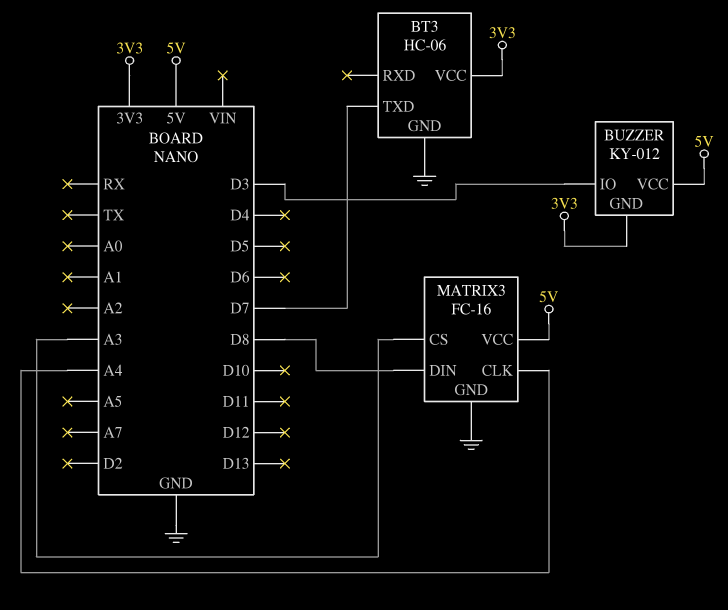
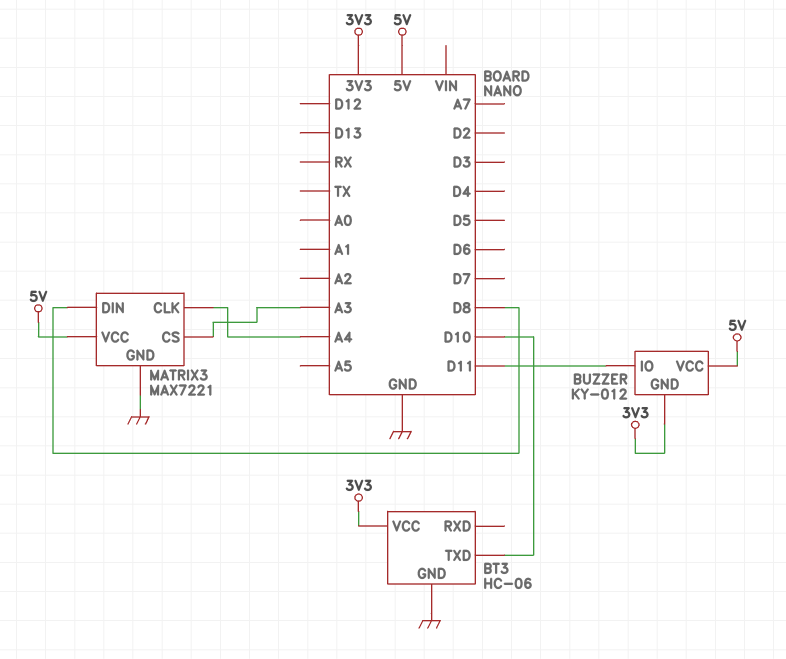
BT3 pin TXD: D7 -> D10
BUZZER pin IO: D3 -> D11
MATRIX3: FC-16 -> MAX7221

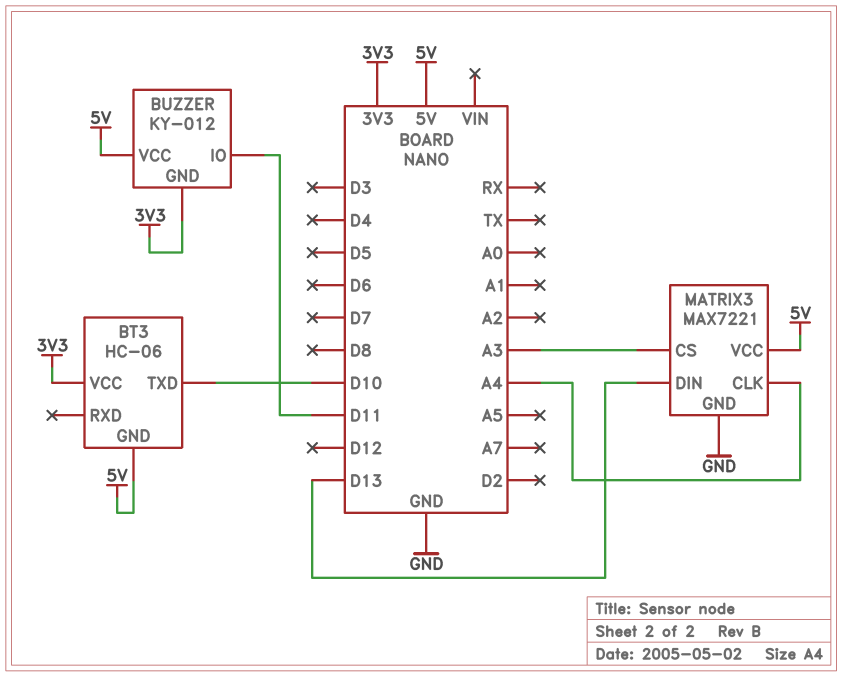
BT3 pin GND: GND -> 5V
MATRIX3 pin DIN: D8 -> D13

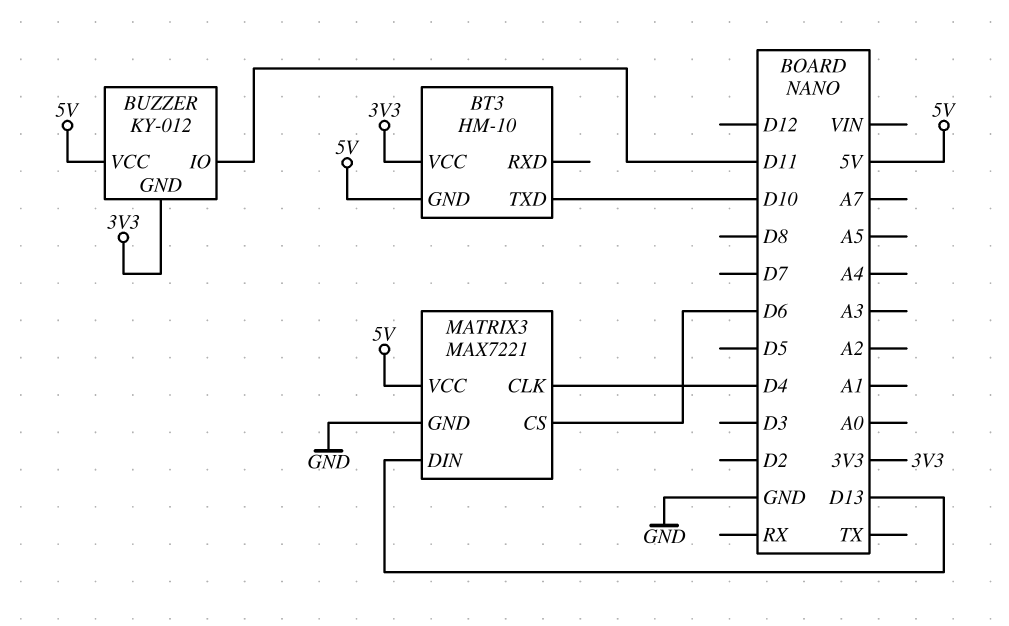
BT3: HC-06 -> HM-10
MATRIX3 pin CLK: A4 -> D4
MATRIX3 pin CS: A3 -> D6

